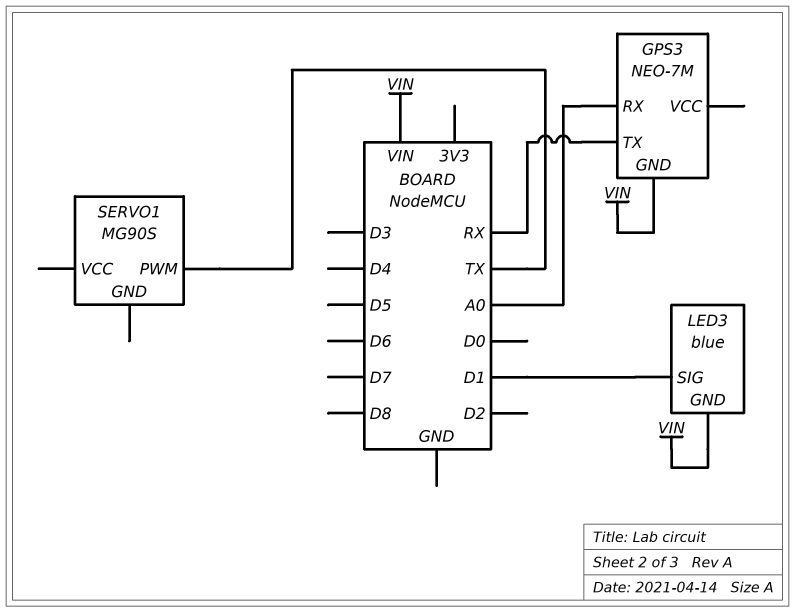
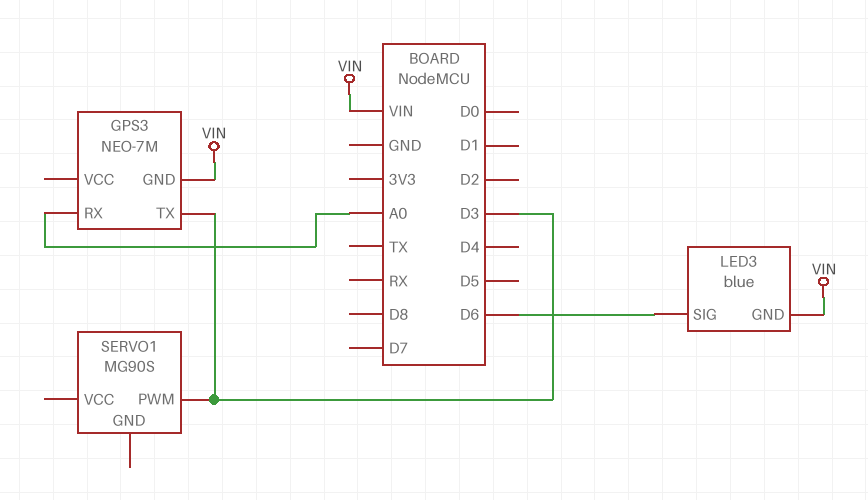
GPS3 pin TX: RX -> D3
LED3 pin SIG: D1 -> D6
SERVO1 pin PWM: TX -> D3

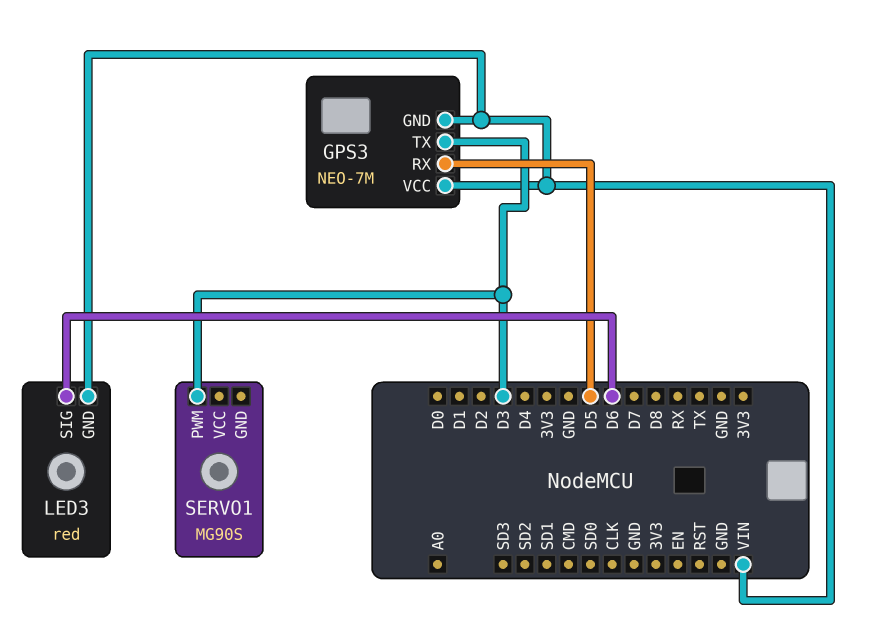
GPS3 pin RX: A0 -> D5
GPS3 pin VCC: none -> VIN
LED3: blue -> red

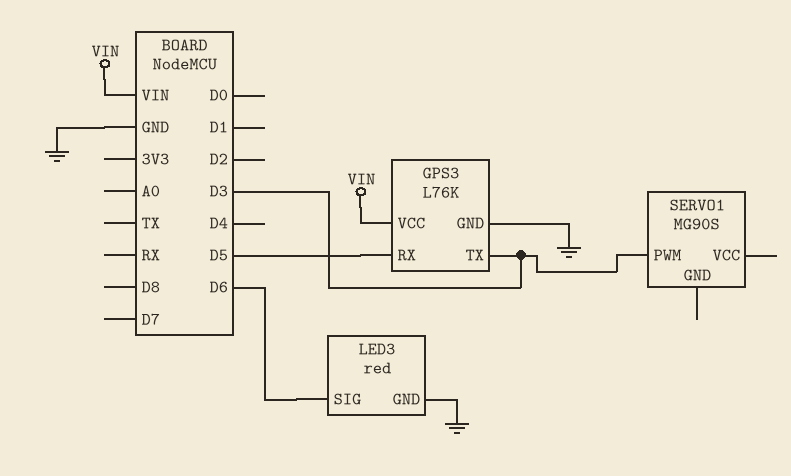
GPS3: NEO-7M -> L76K
GPS3 pin GND: VIN -> GND
LED3 pin GND: VIN -> GND

